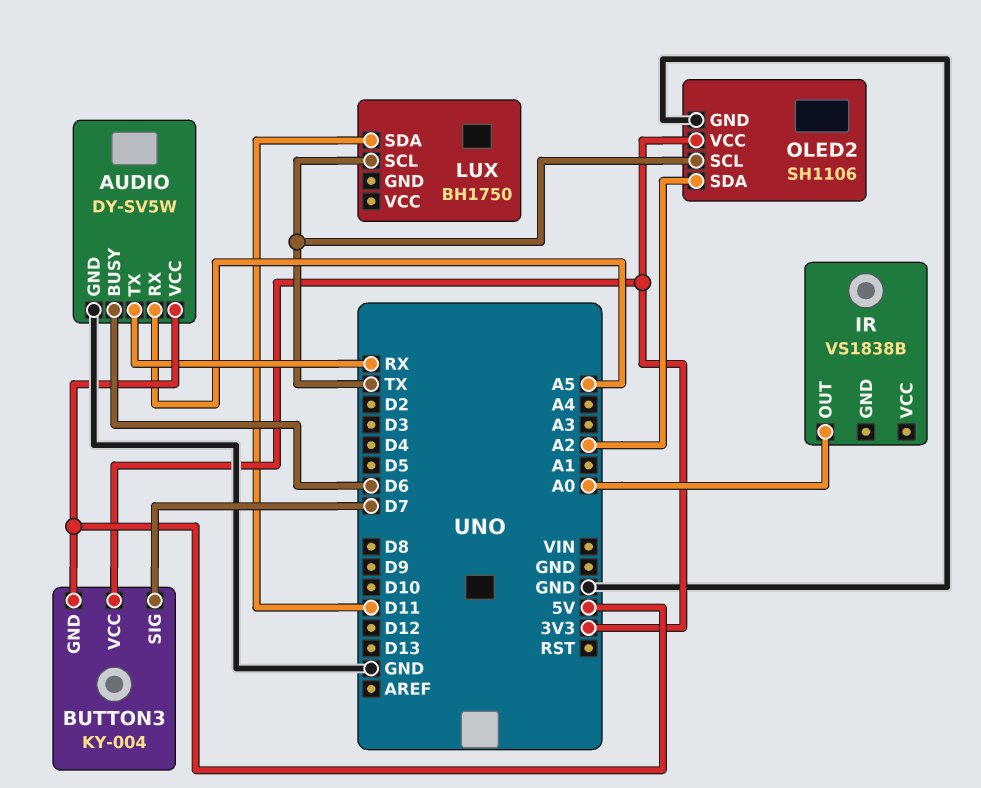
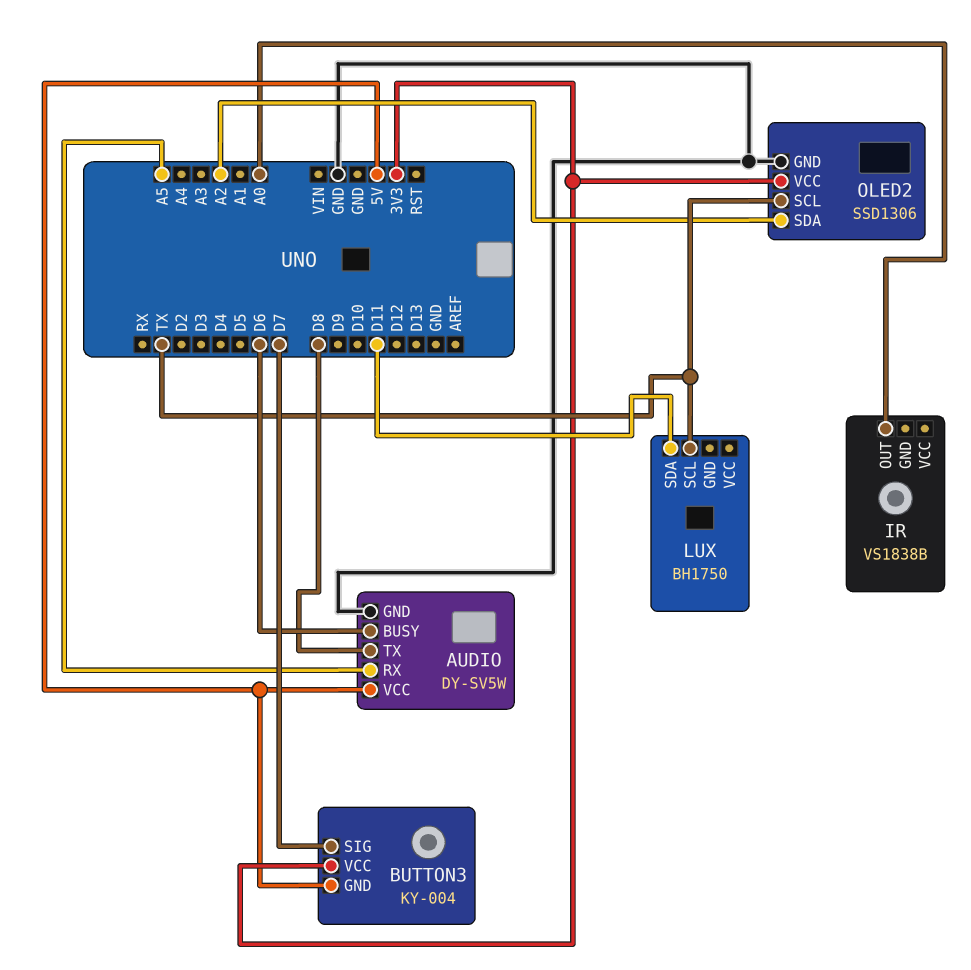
AUDIO pin TX: RX -> D8
OLED2: SH1106 -> SSD1306

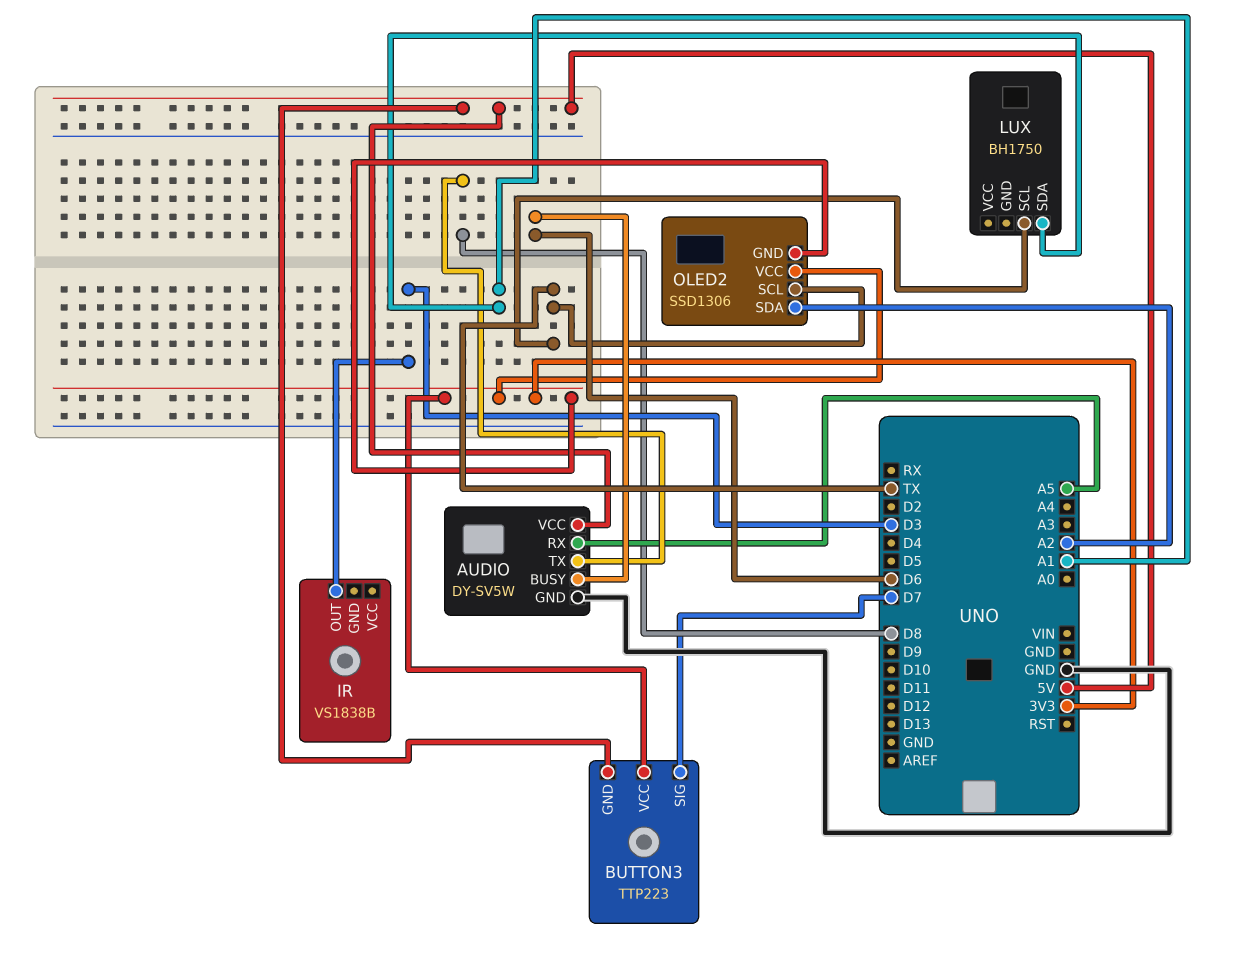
BUTTON3: KY-004 -> TTP223
IR pin OUT: A0 -> D3
LUX pin SDA: D11 -> A1
OLED2 pin GND: GND -> 3V3

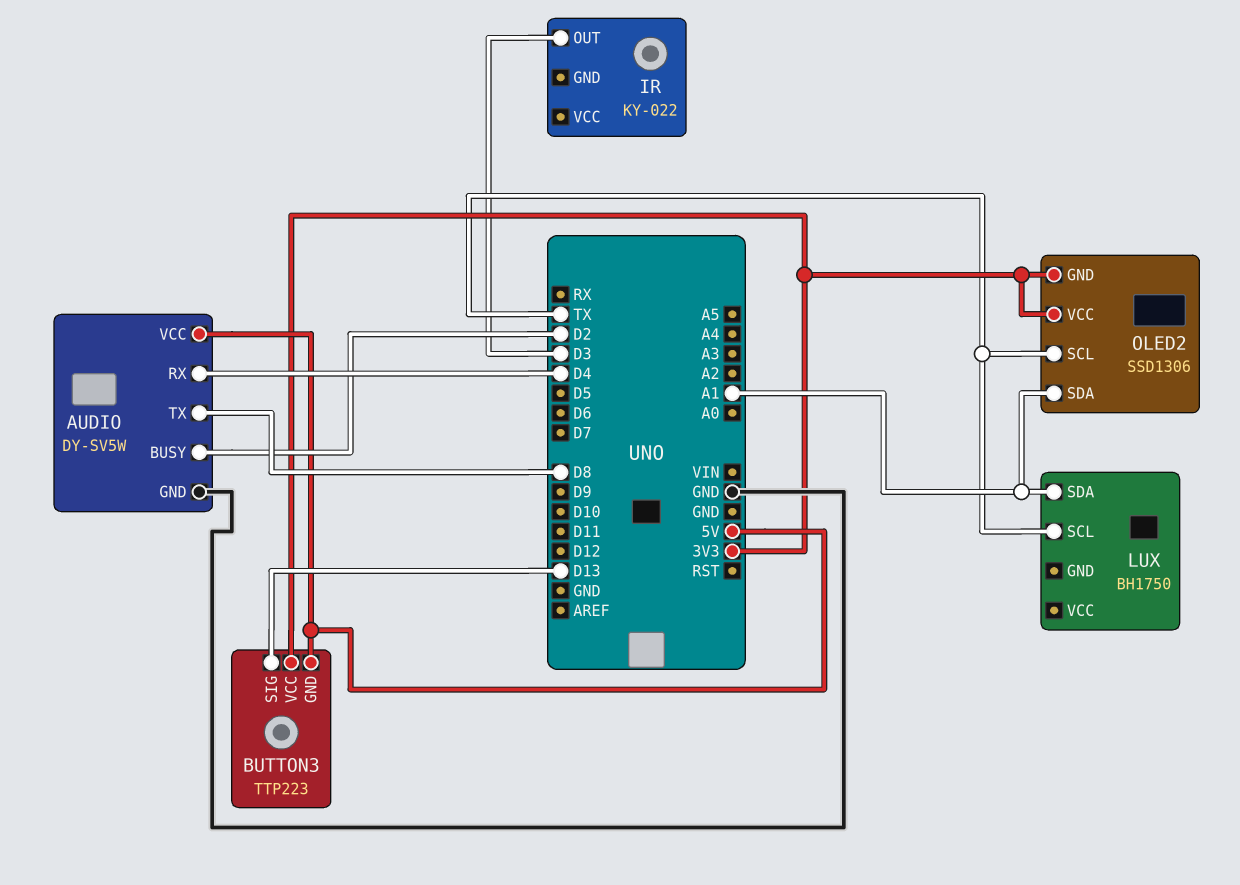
AUDIO pin BUSY: D6 -> D2
AUDIO pin RX: A5 -> D4
BUTTON3 pin SIG: D7 -> D13
IR: VS1838B -> KY-022
OLED2 pin SDA: A2 -> A1

